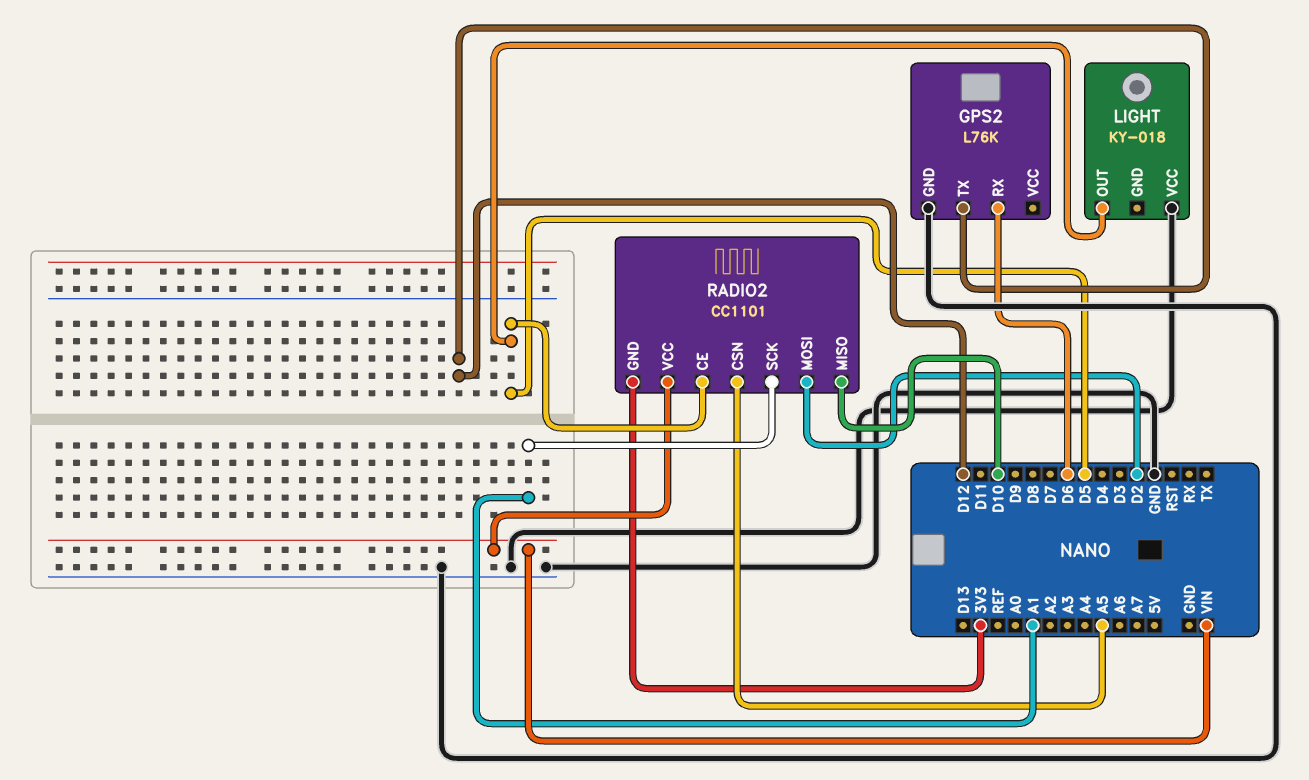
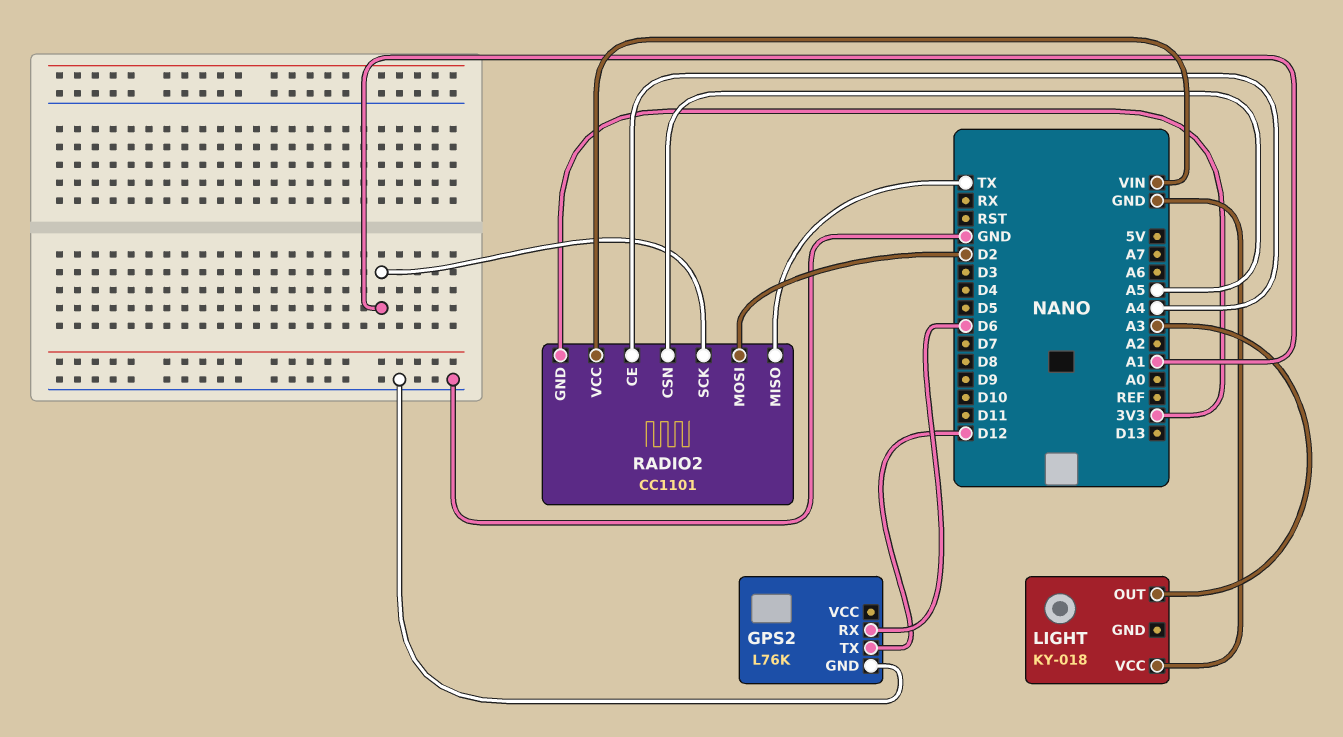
LIGHT pin OUT: D5 -> A3
RADIO2 pin CE: D5 -> A4
RADIO2 pin MISO: D10 -> TX

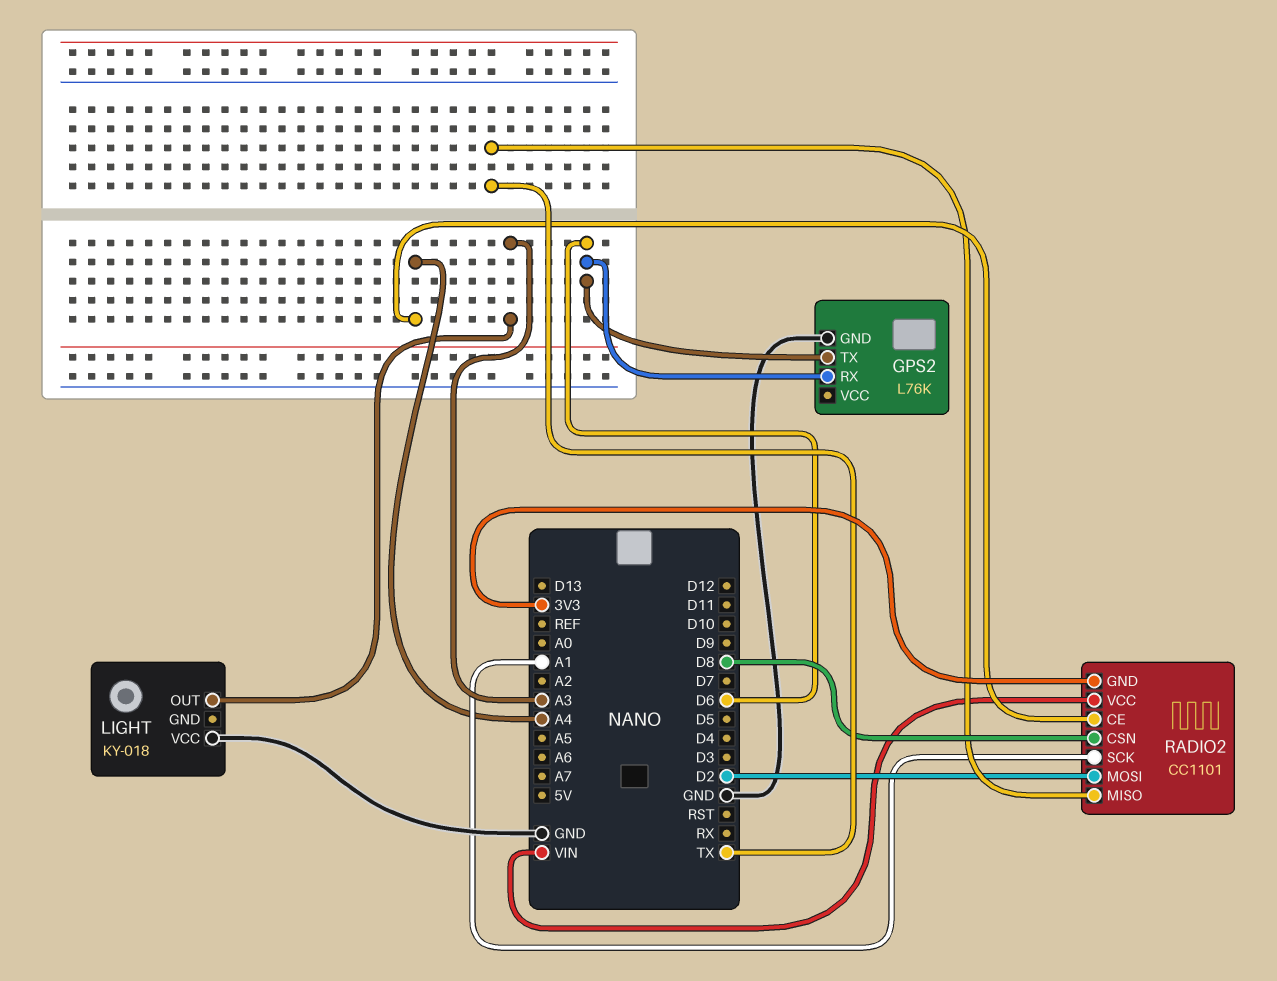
GPS2 pin TX: D12 -> D6
RADIO2 pin CSN: A5 -> D8

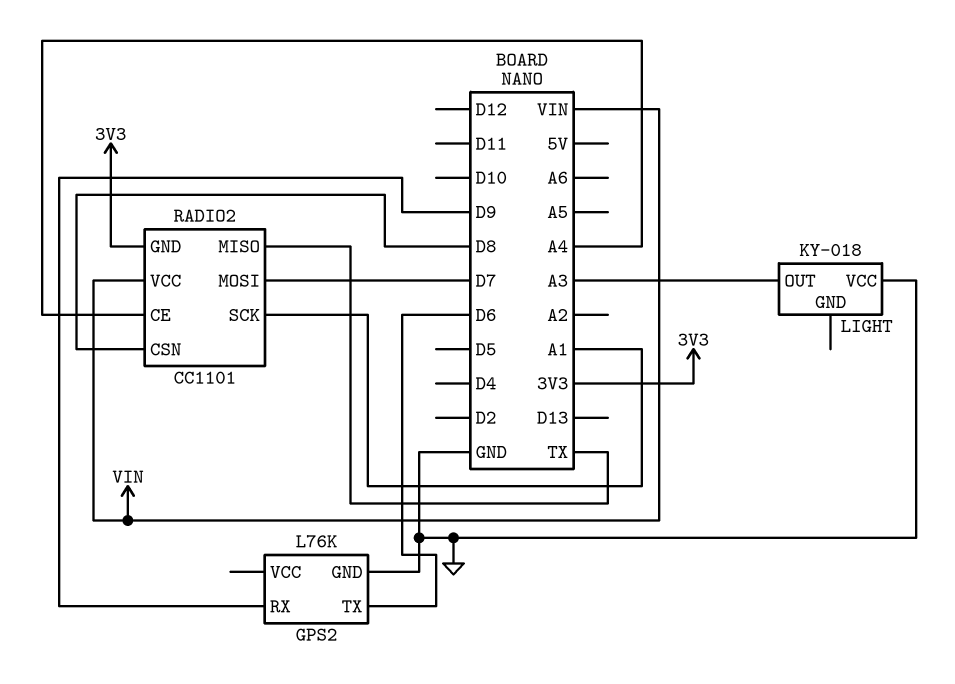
GPS2 pin RX: D6 -> D9
RADIO2 pin MOSI: D2 -> D7

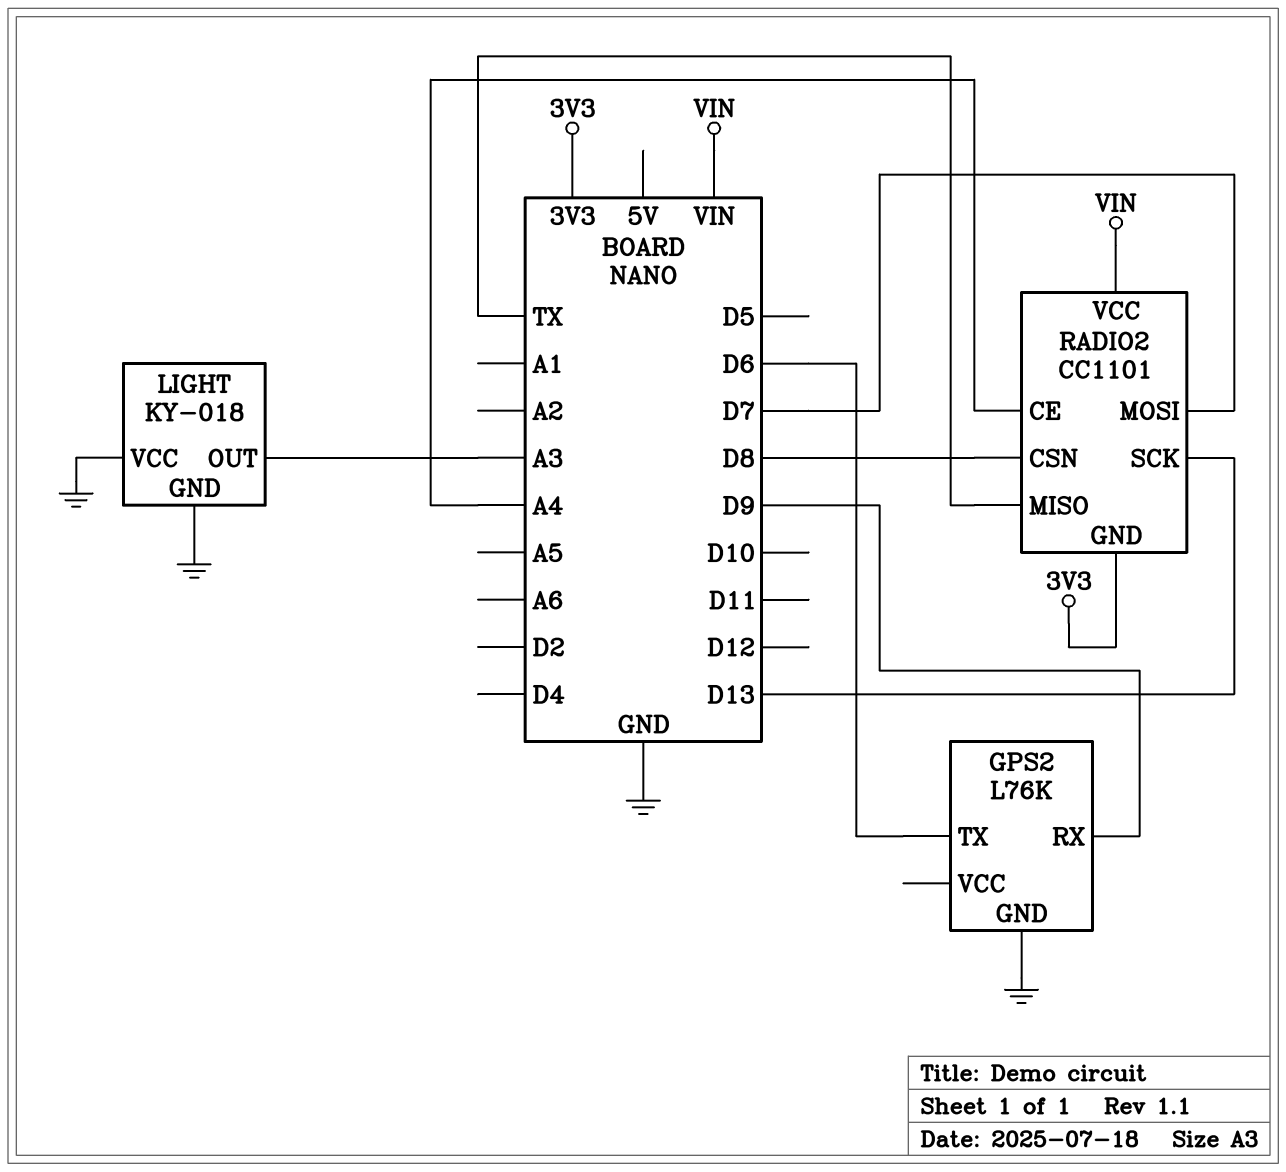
LIGHT pin GND: none -> GND
RADIO2 pin SCK: A1 -> D13

